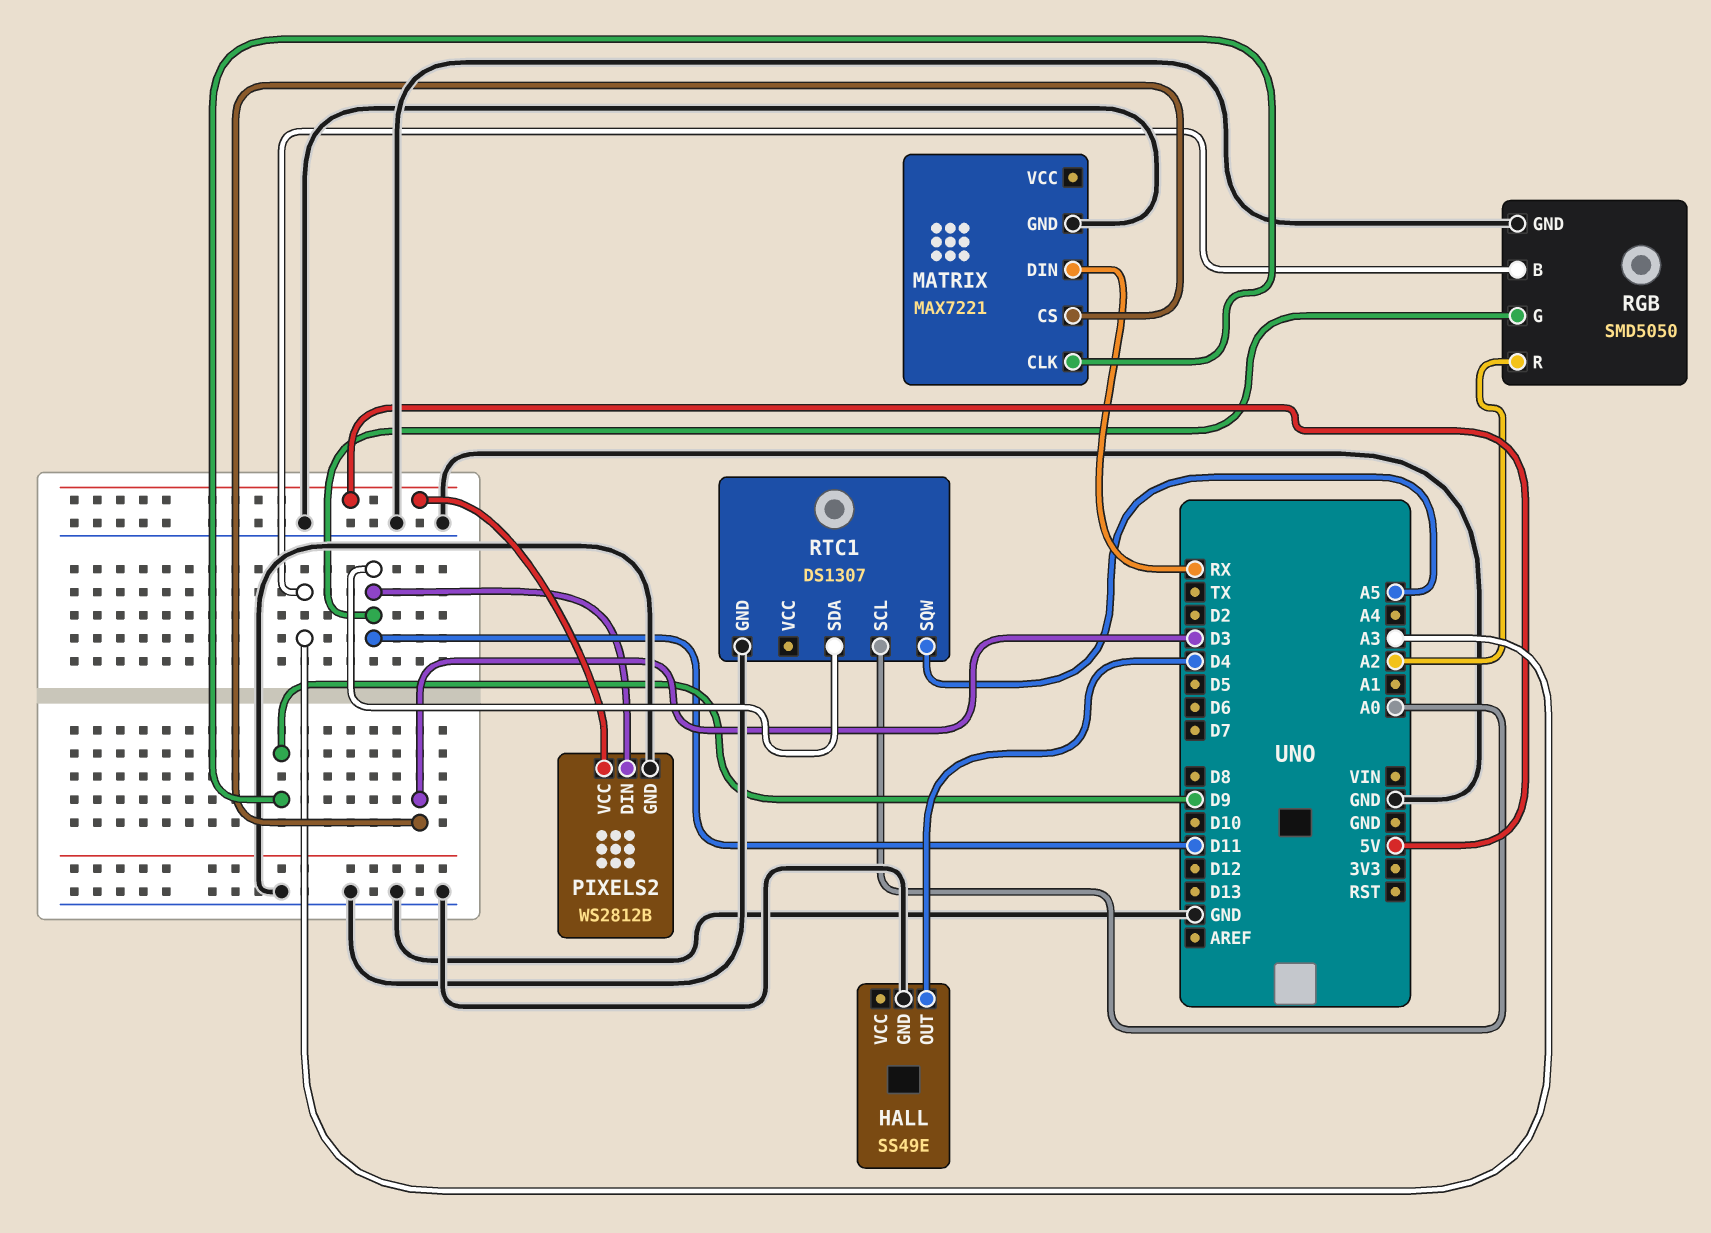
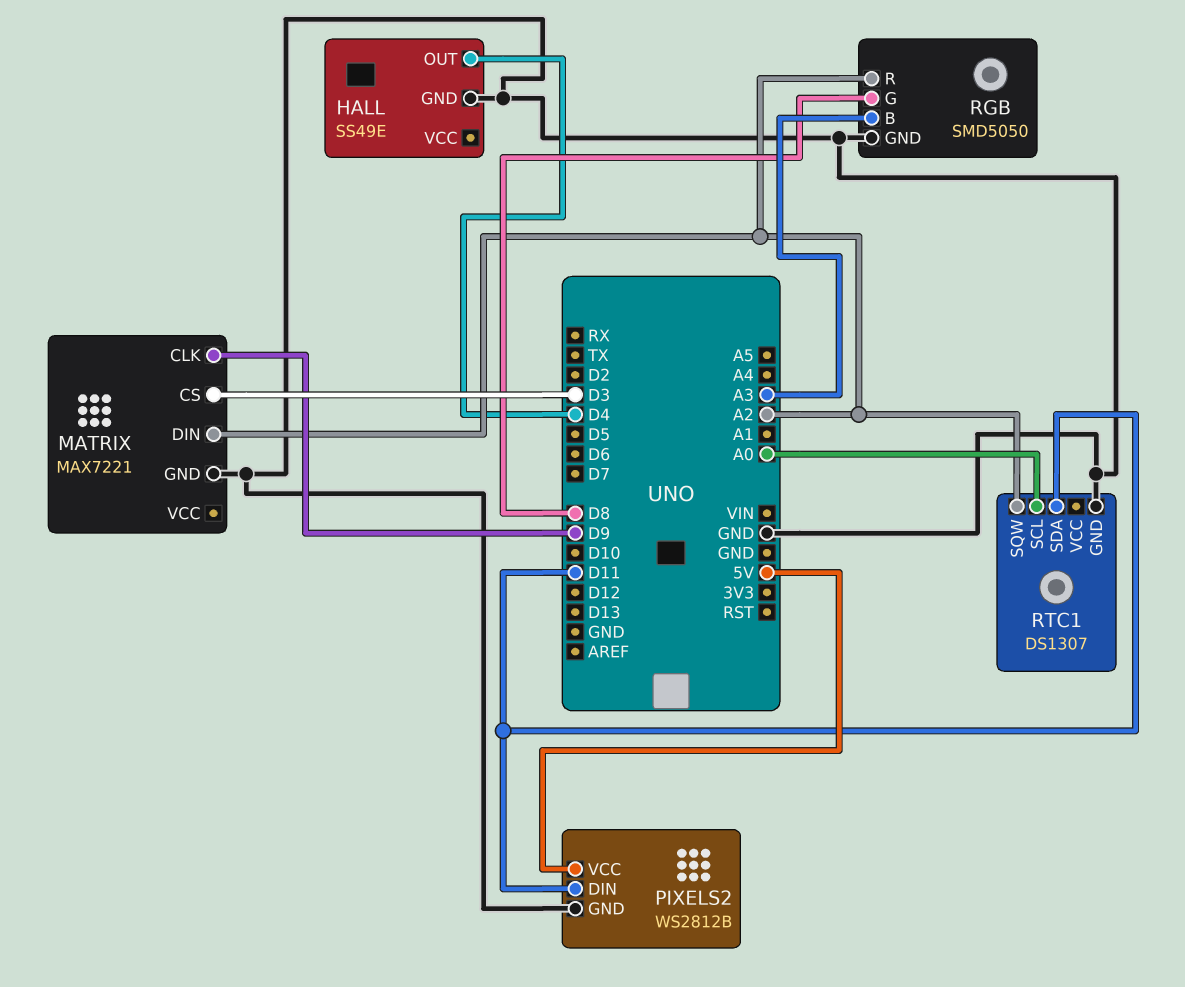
MATRIX pin DIN: RX -> A2
RGB pin G: D11 -> D8
RTC1 pin SQW: A5 -> A2

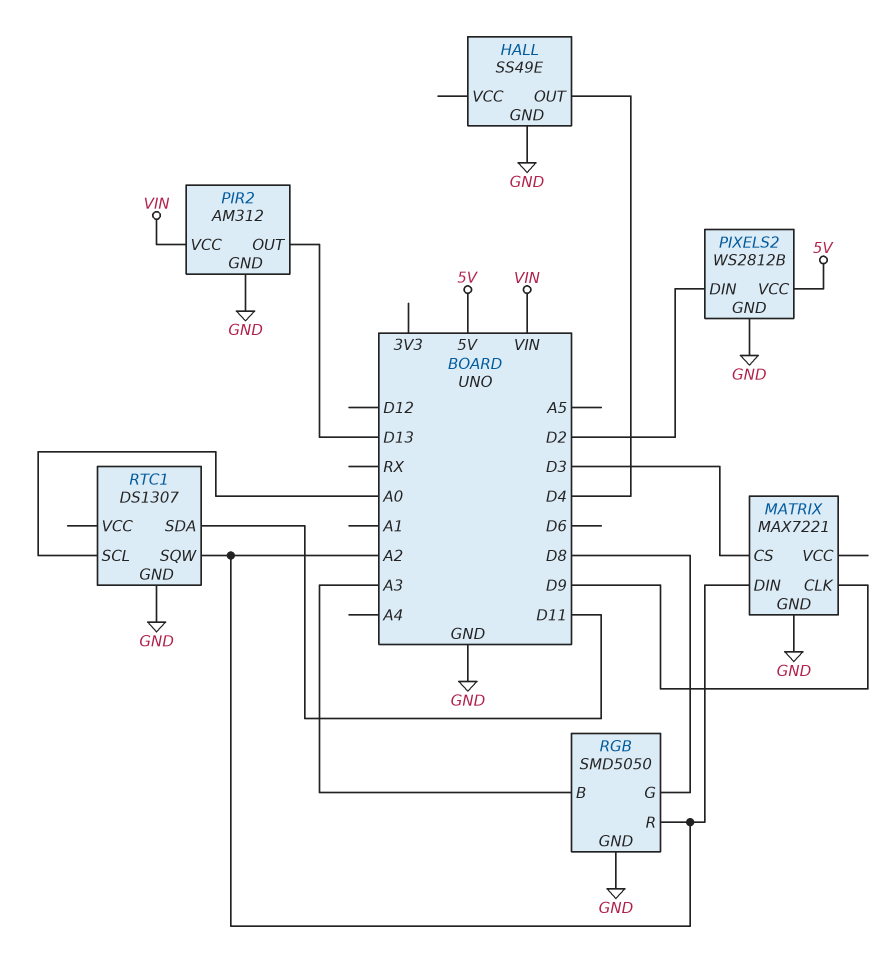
PIR2: none -> AM312
PIR2 pin GND: none -> GND
PIR2 pin OUT: none -> D13
PIR2 pin VCC: none -> VIN
PIXELS2 pin DIN: D11 -> D2

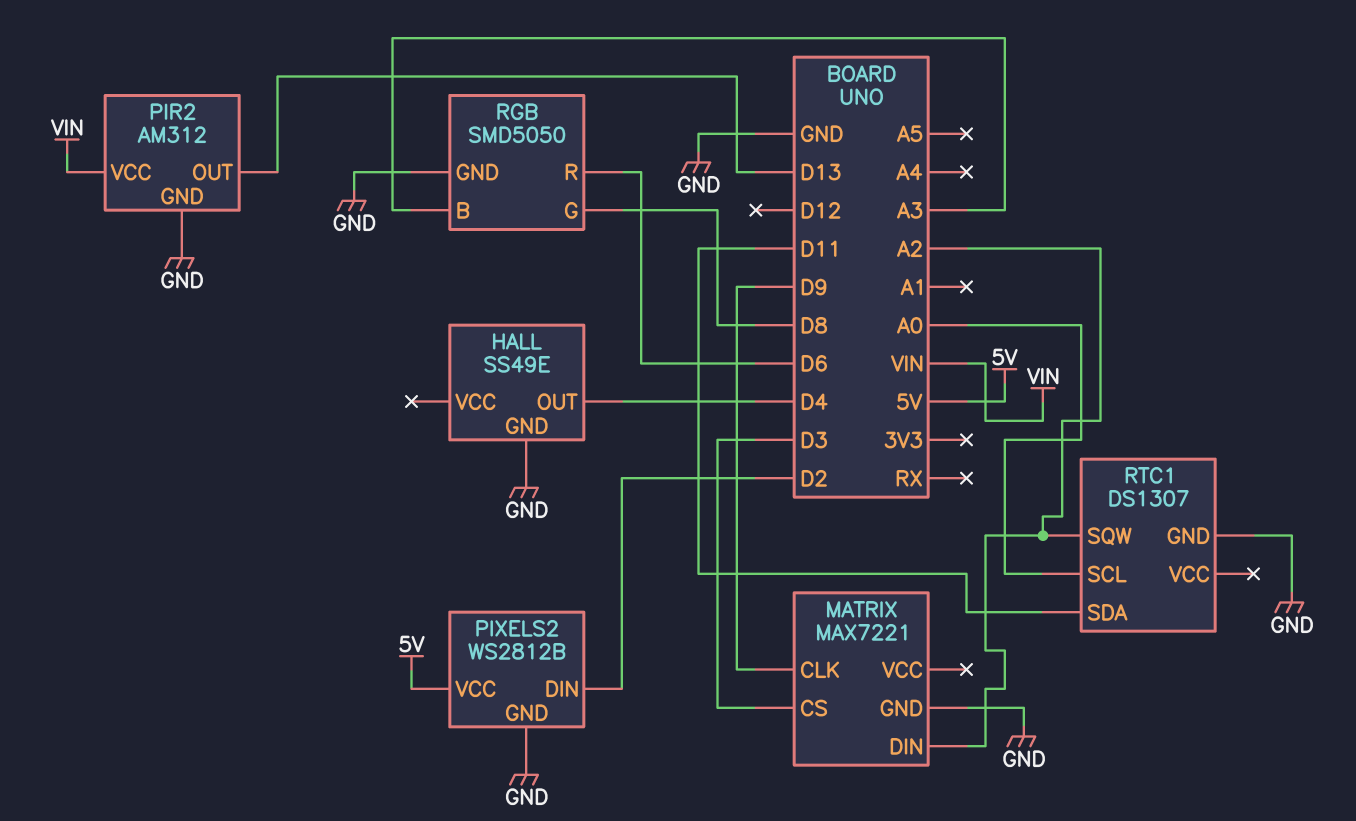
RGB pin R: A2 -> D6

